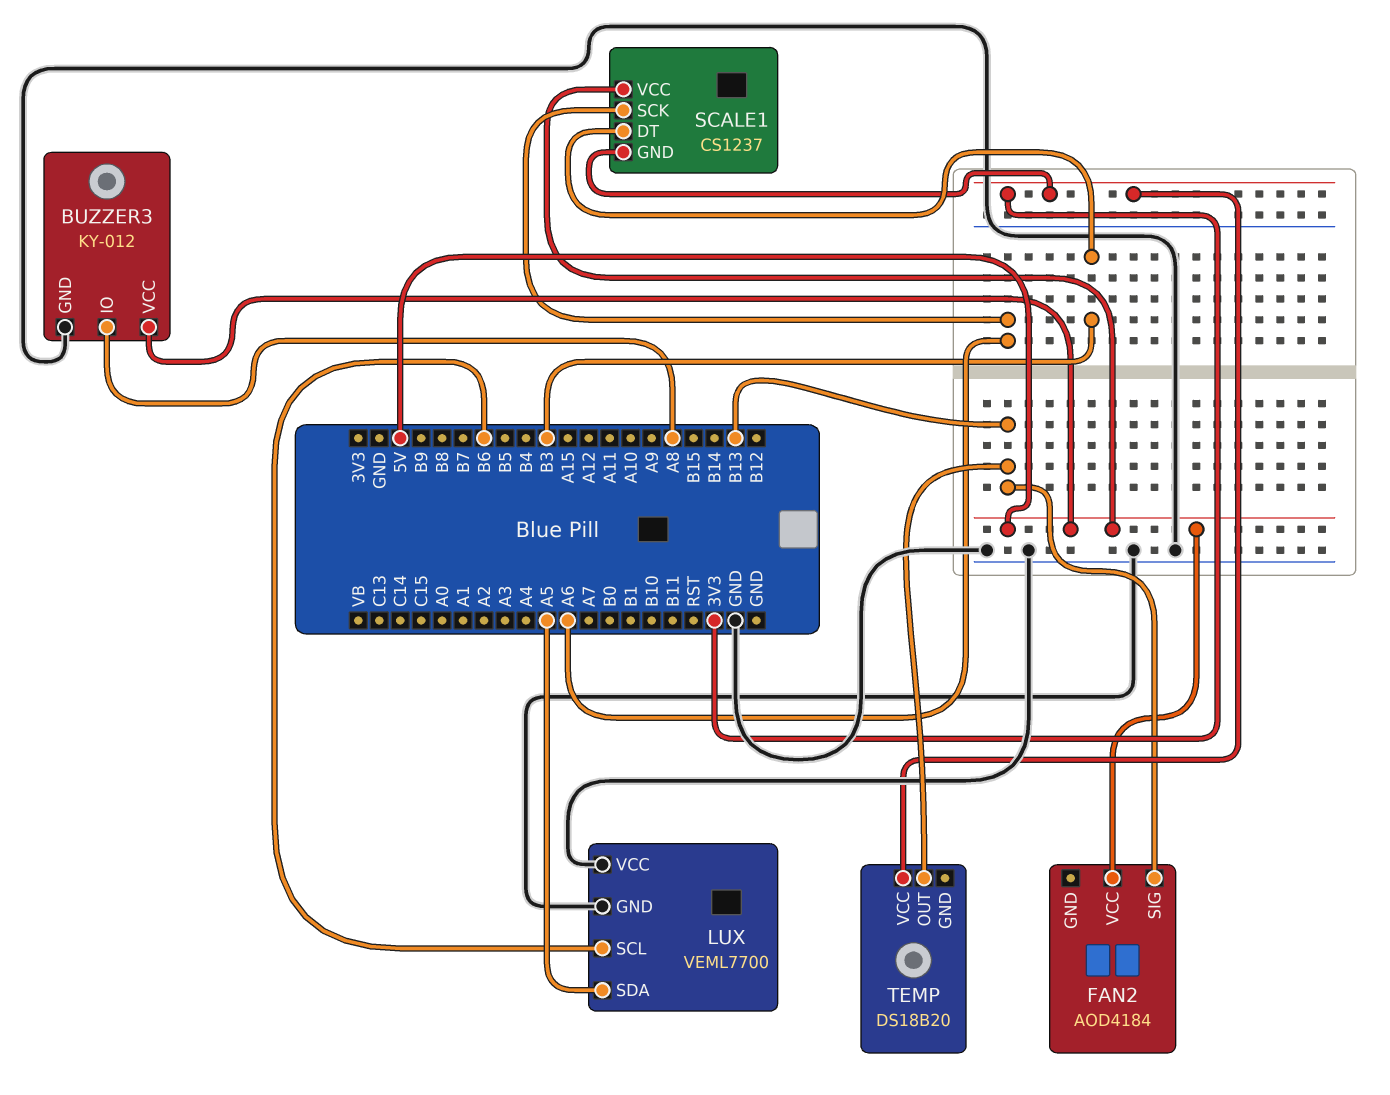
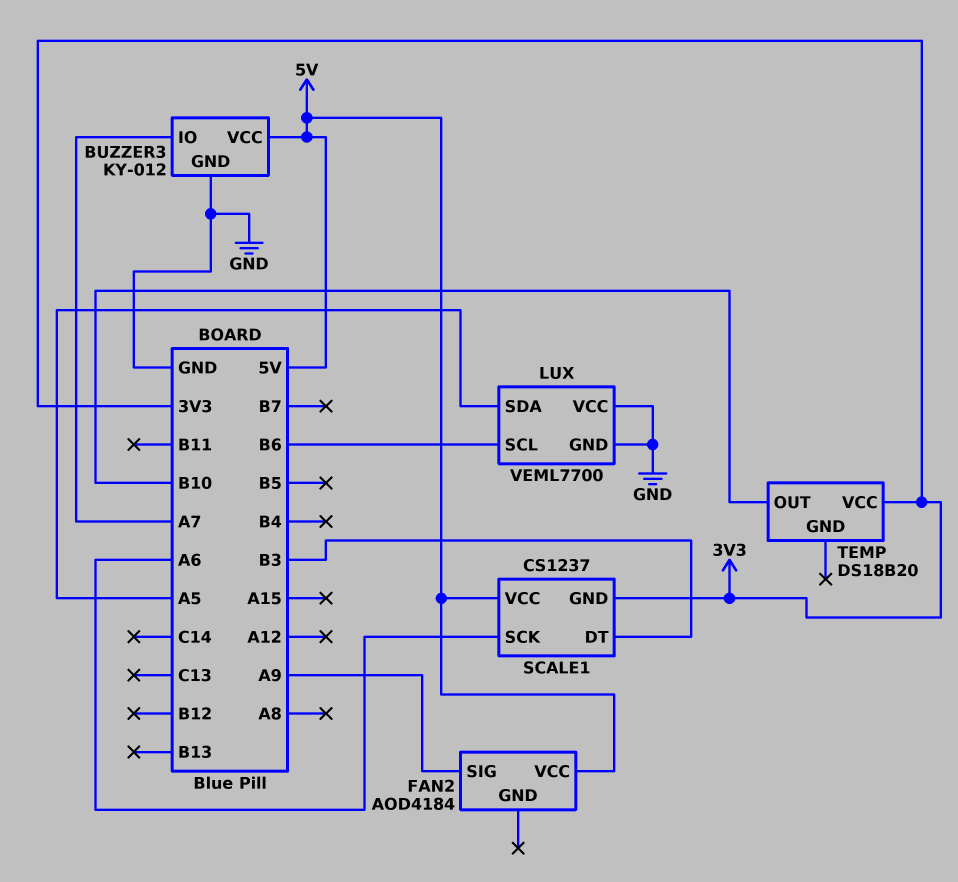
BUZZER3 pin IO: A8 -> A7
FAN2 pin SIG: B13 -> A9
TEMP pin OUT: B13 -> B10

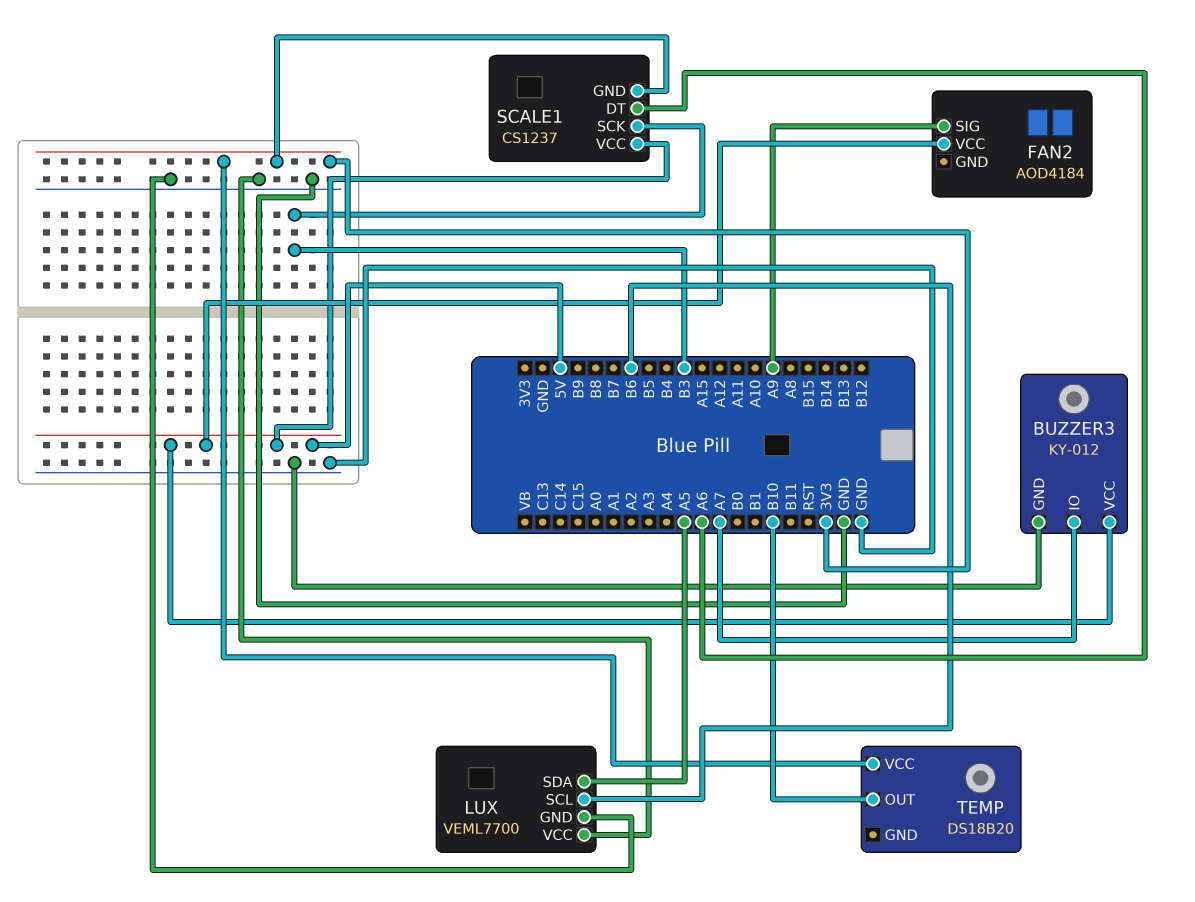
SCALE1 pin DT: B3 -> A6
SCALE1 pin SCK: A6 -> B3

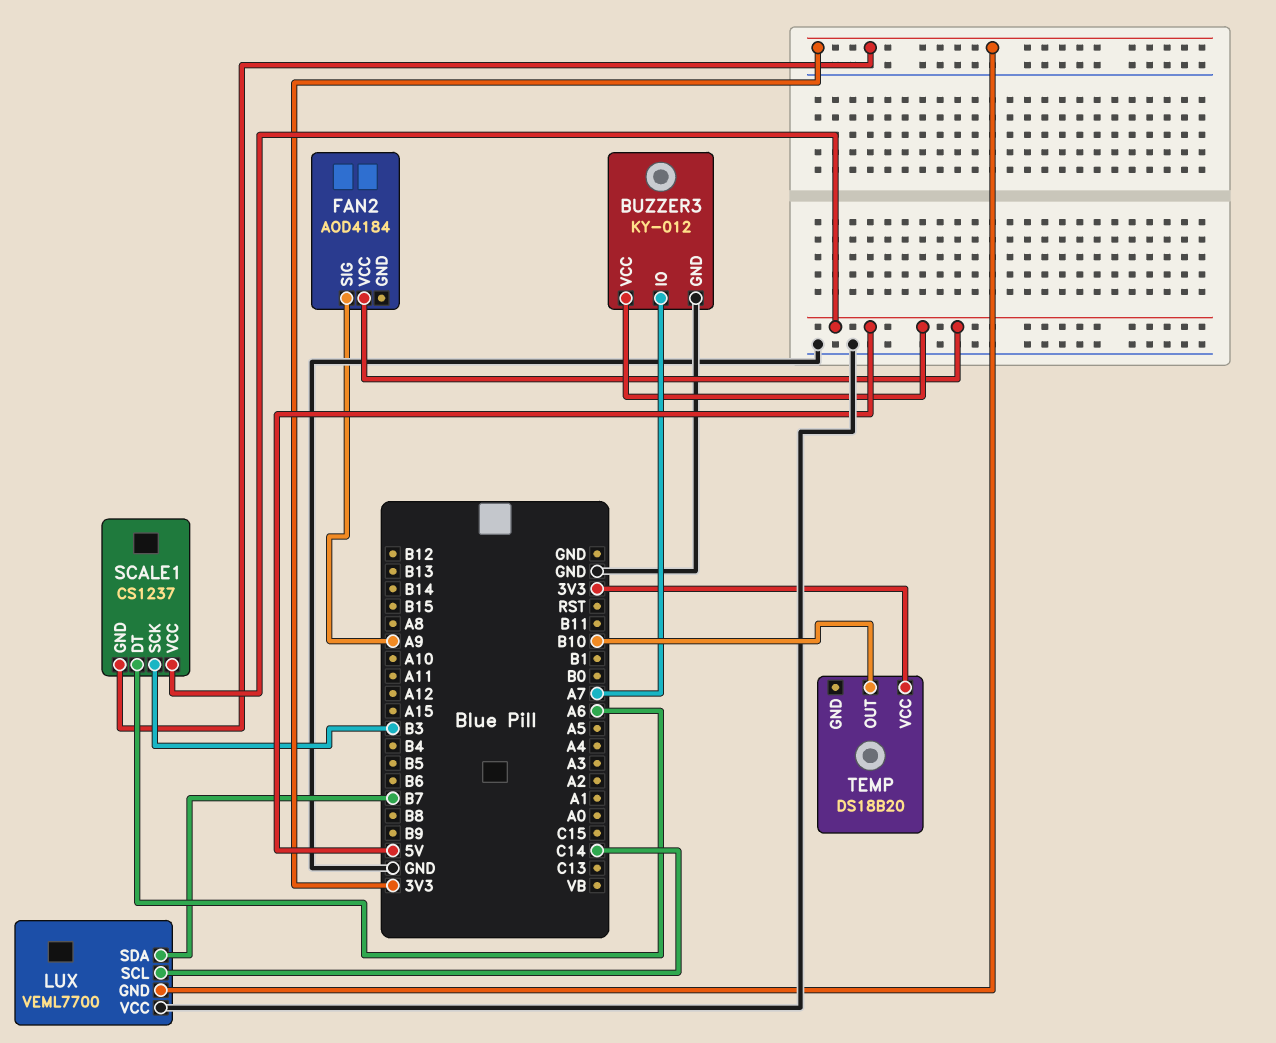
LUX pin GND: GND -> 3V3
LUX pin SCL: B6 -> C14
LUX pin SDA: A5 -> B7

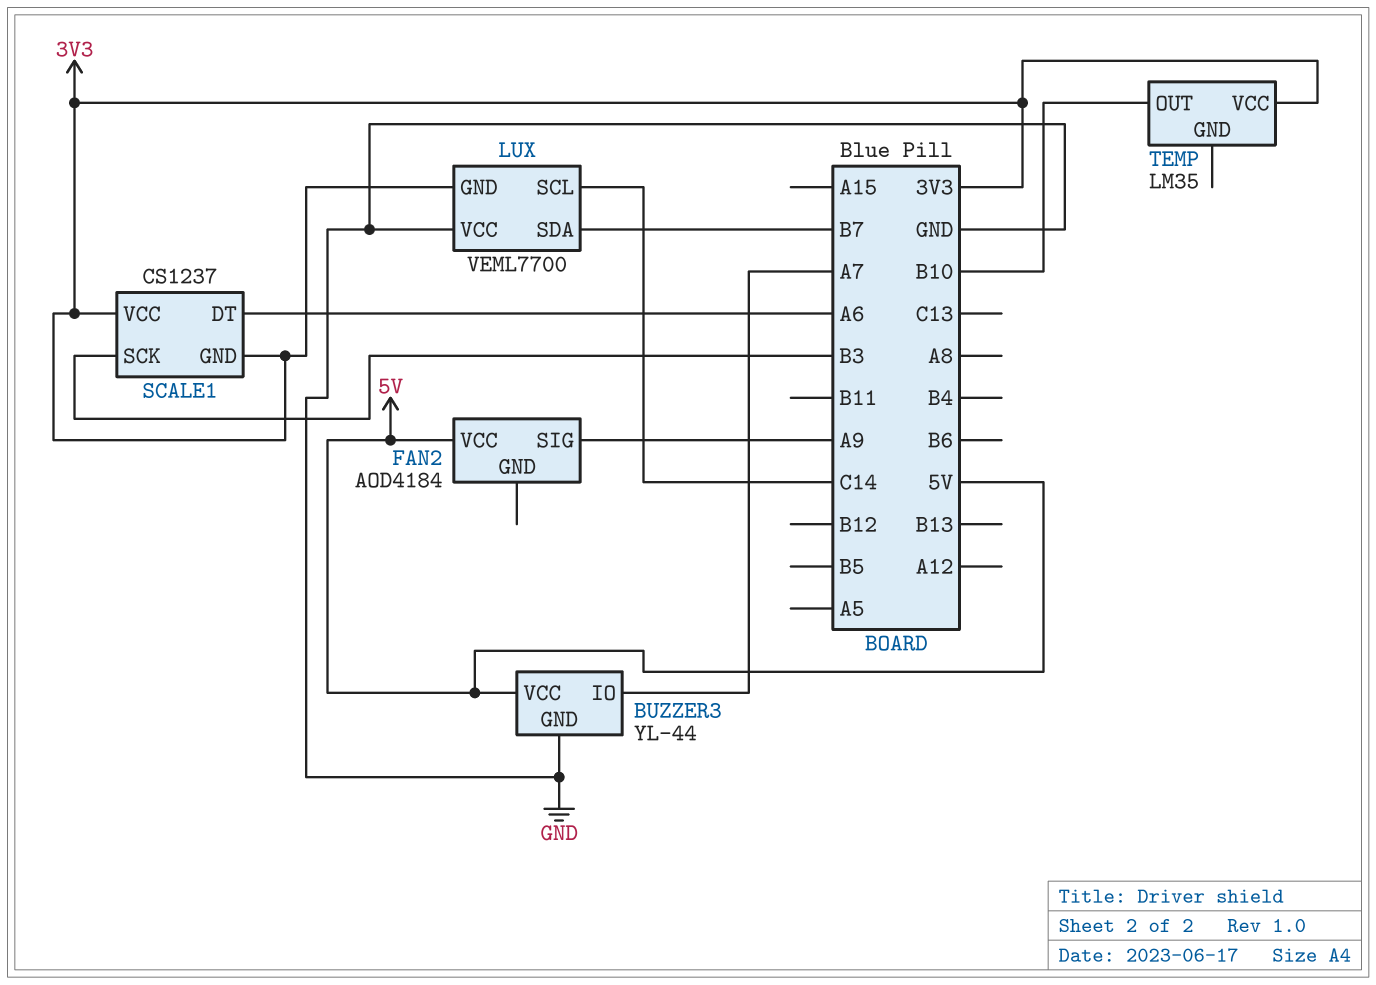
BUZZER3: KY-012 -> YL-44
SCALE1 pin VCC: 5V -> 3V3
TEMP: DS18B20 -> LM35

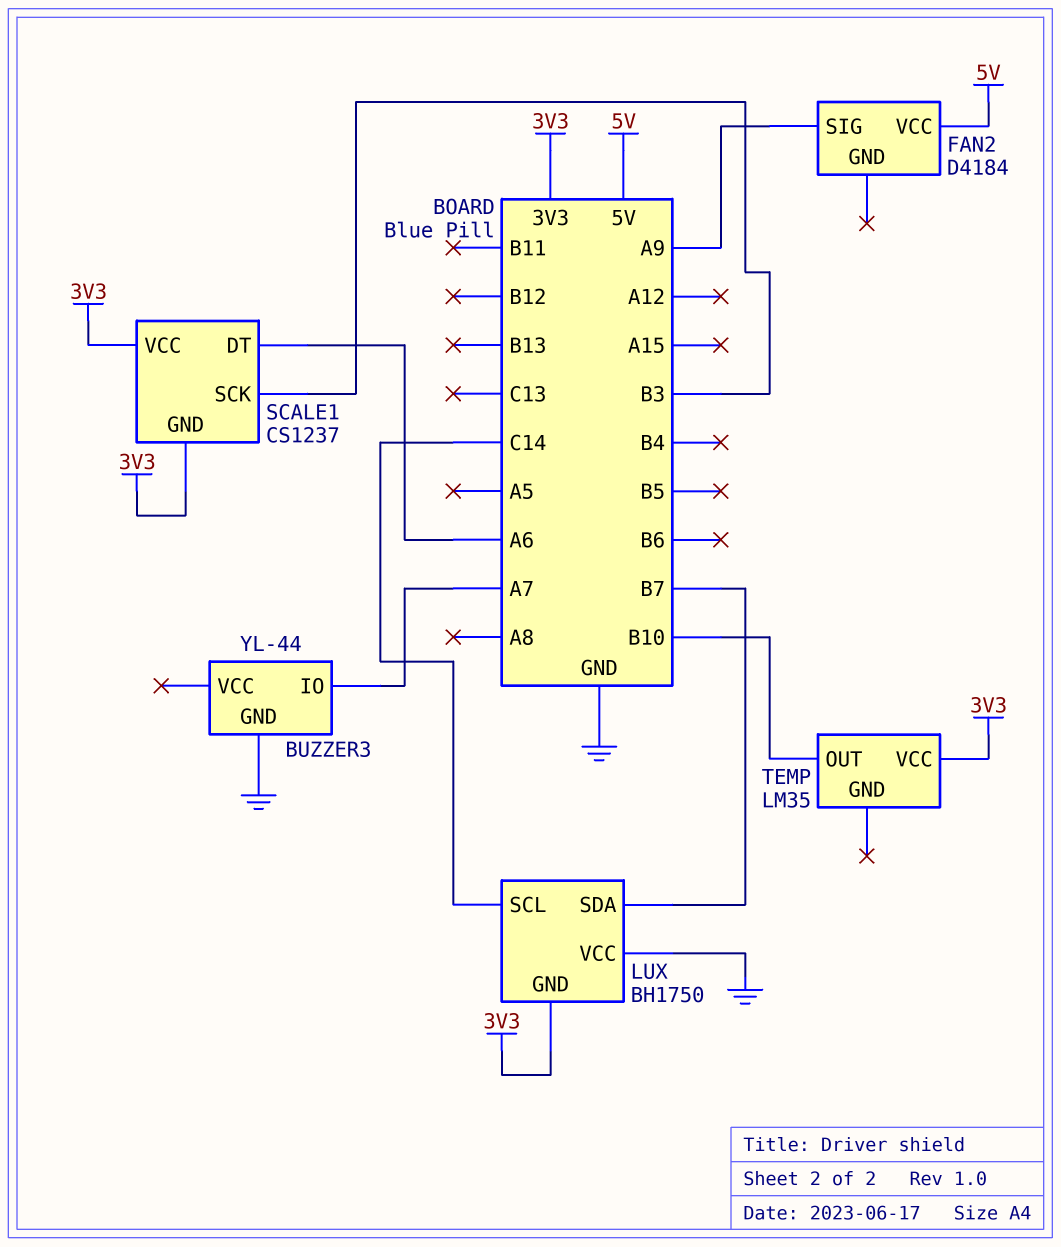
BUZZER3 pin VCC: 5V -> none
FAN2: AOD4184 -> D4184
LUX: VEML7700 -> BH1750

